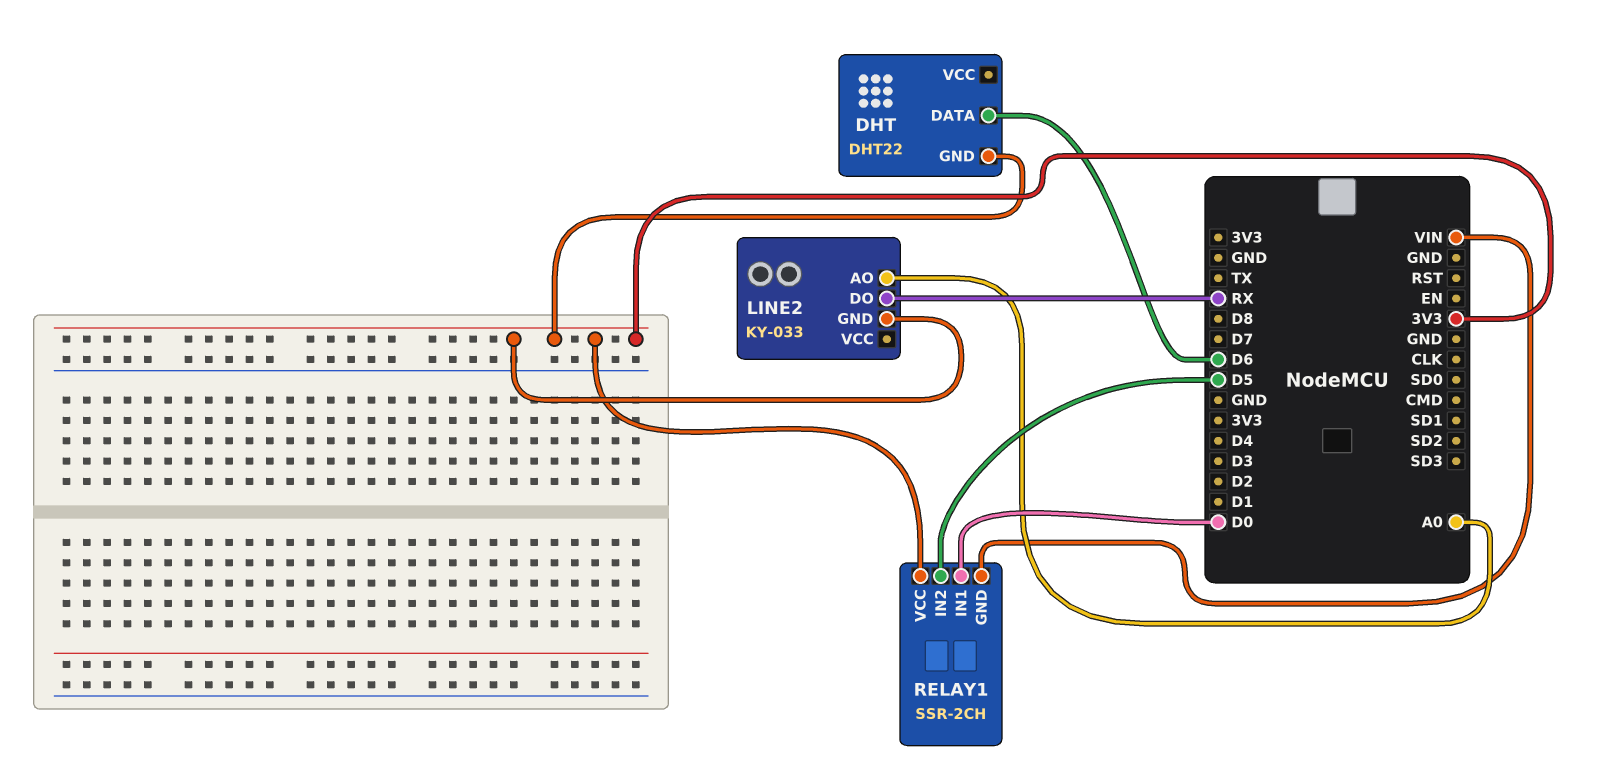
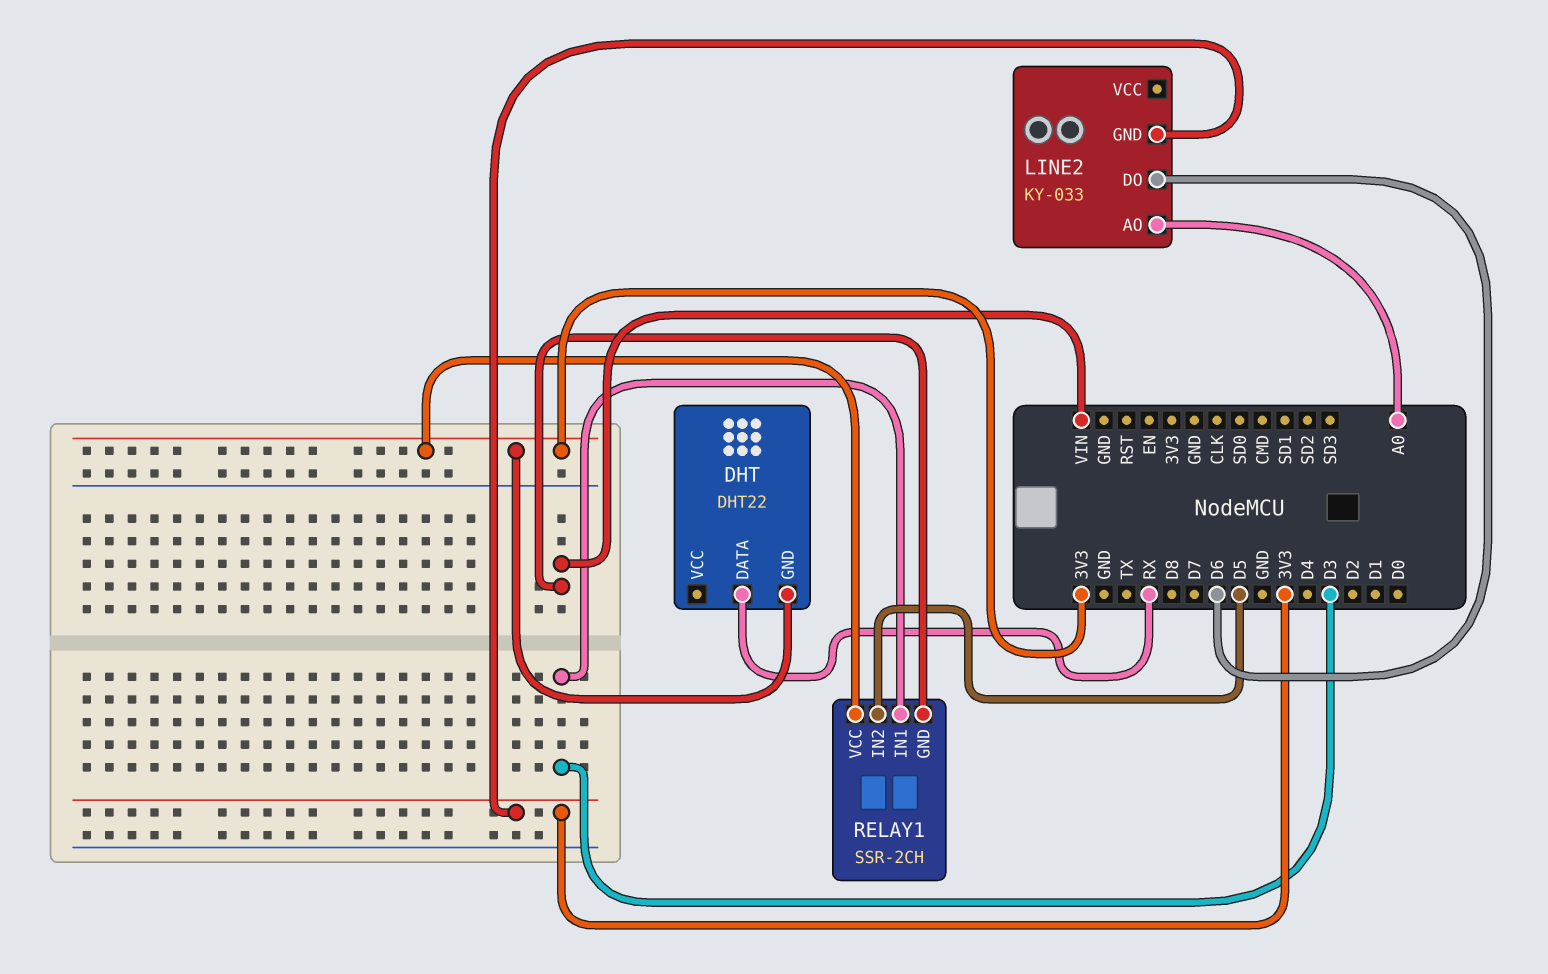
DHT pin DATA: D6 -> RX
LINE2 pin DO: RX -> D6
RELAY1 pin IN1: D0 -> D3

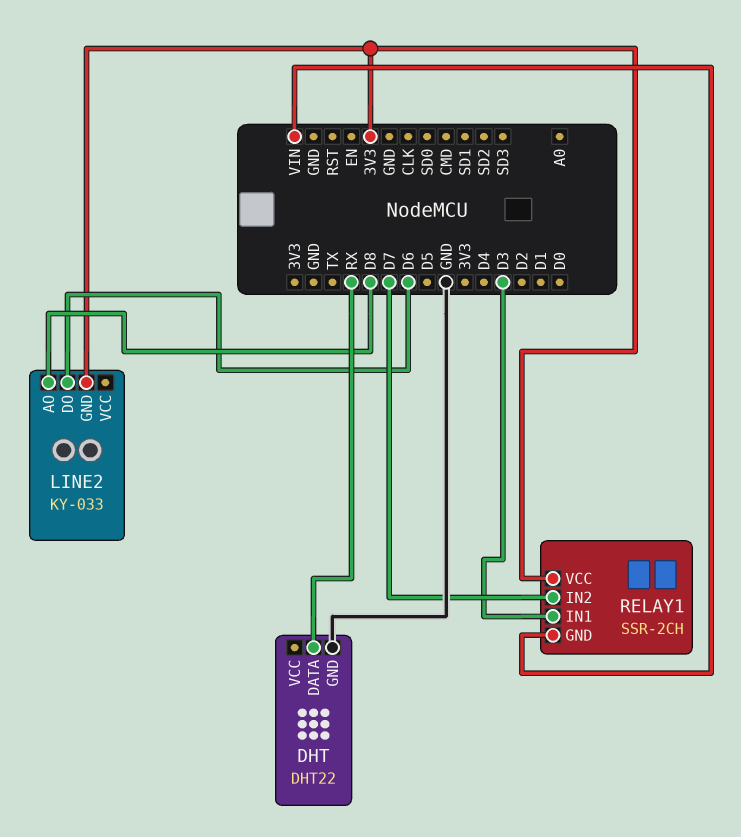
DHT pin GND: 3V3 -> GND
LINE2 pin AO: A0 -> D8
RELAY1 pin IN2: D5 -> D7

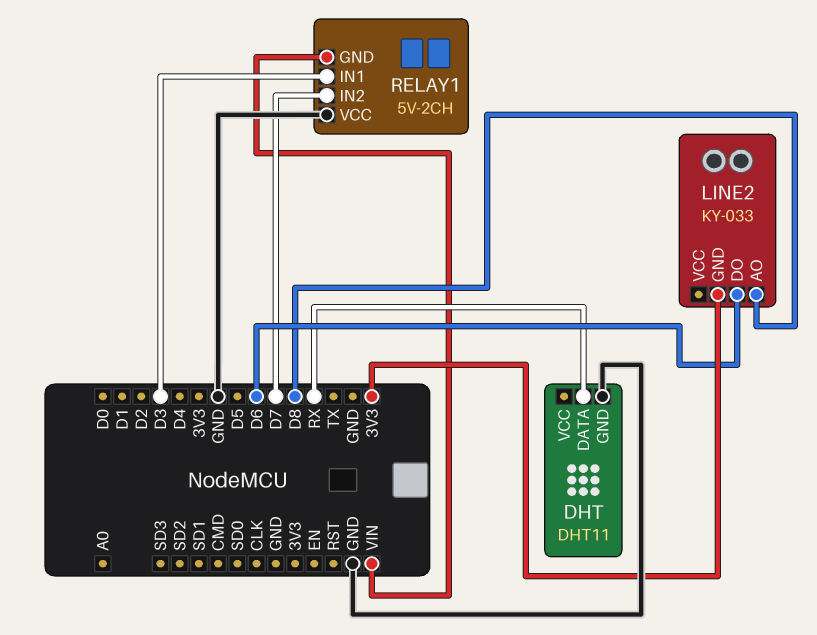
DHT: DHT22 -> DHT11
RELAY1: SSR-2CH -> 5V-2CH
RELAY1 pin VCC: 3V3 -> GND

